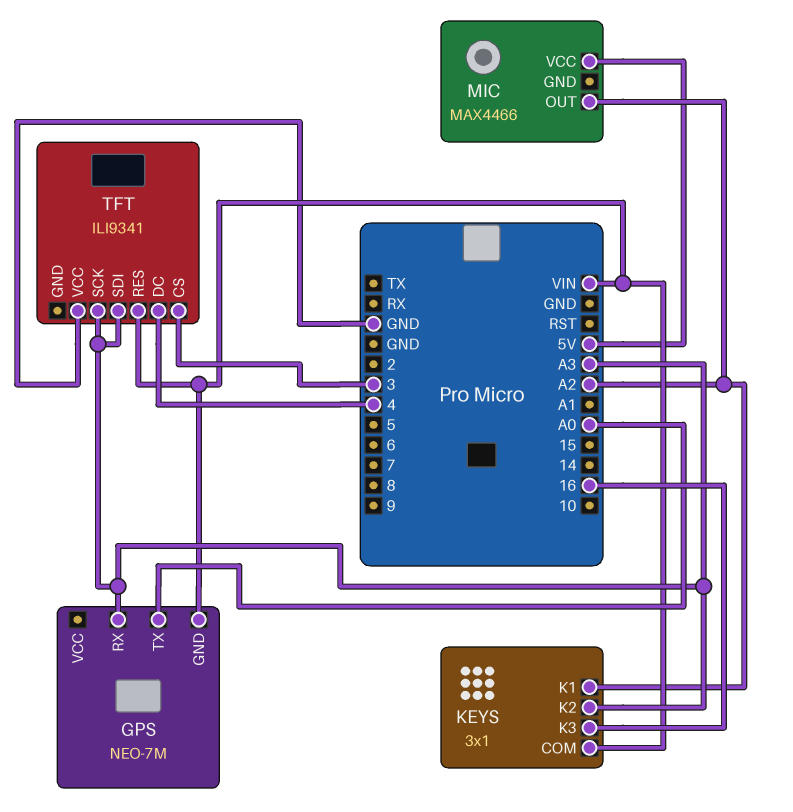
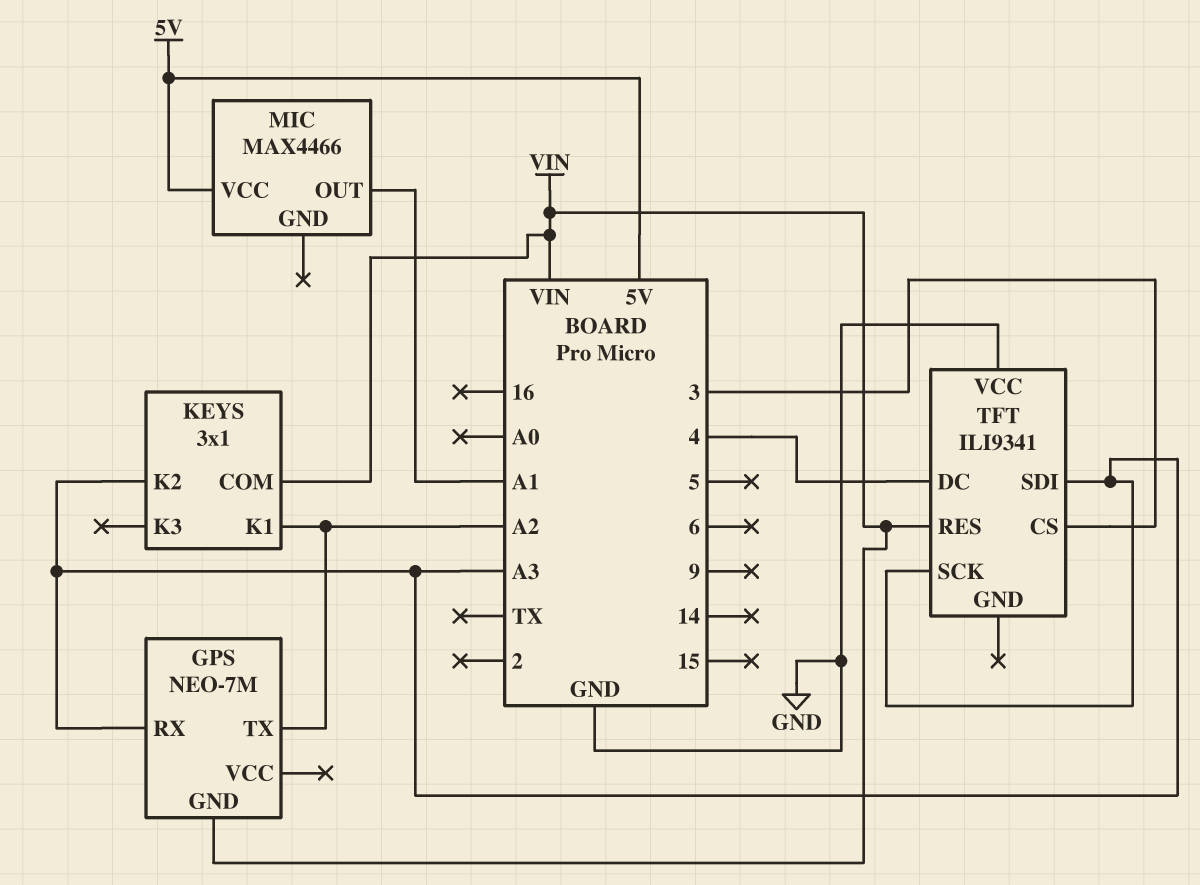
GPS pin TX: A0 -> A2
KEYS pin K3: 16 -> none
MIC pin OUT: A2 -> A1

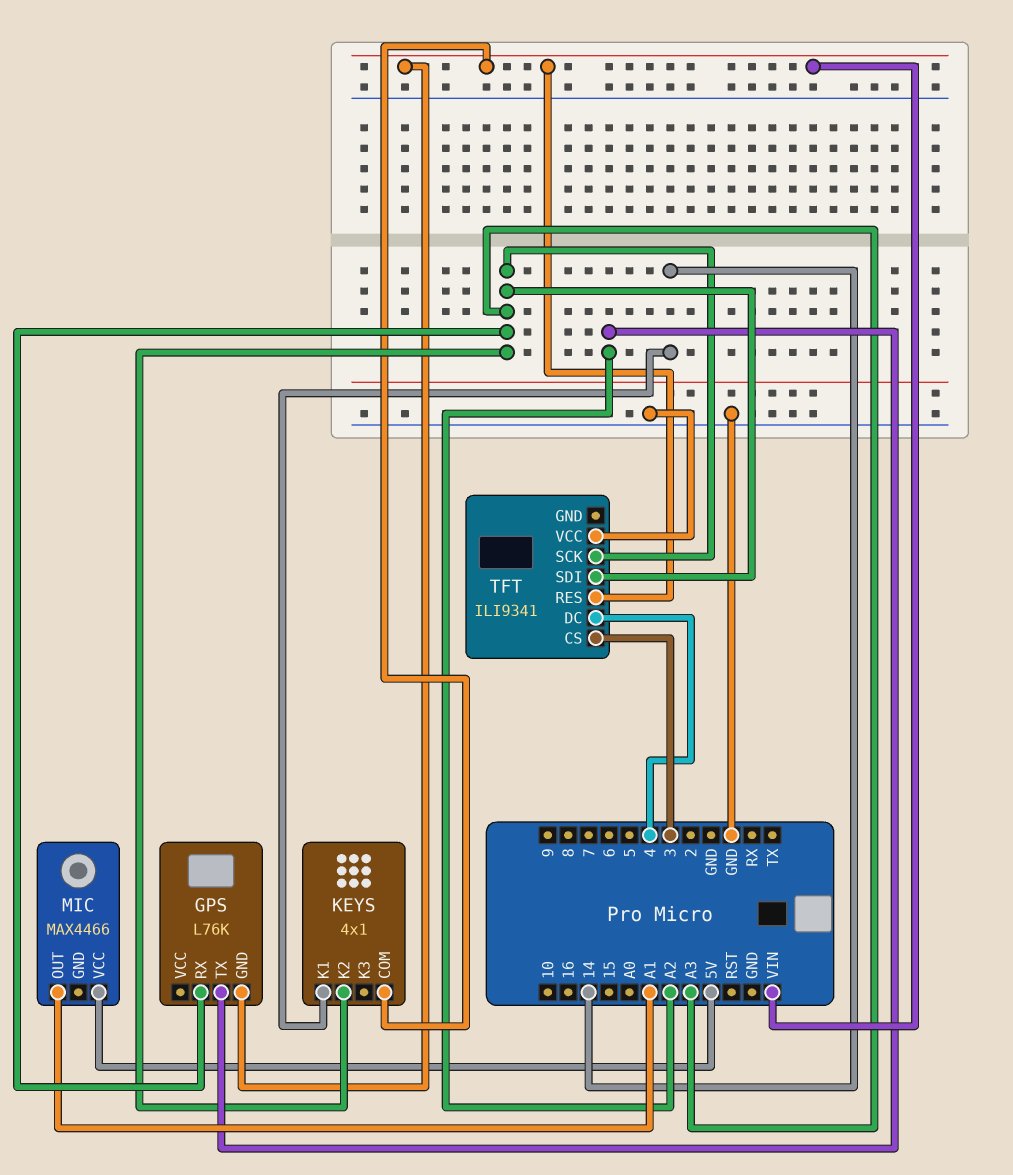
GPS: NEO-7M -> L76K
KEYS: 3x1 -> 4x1
KEYS pin K1: A2 -> 14

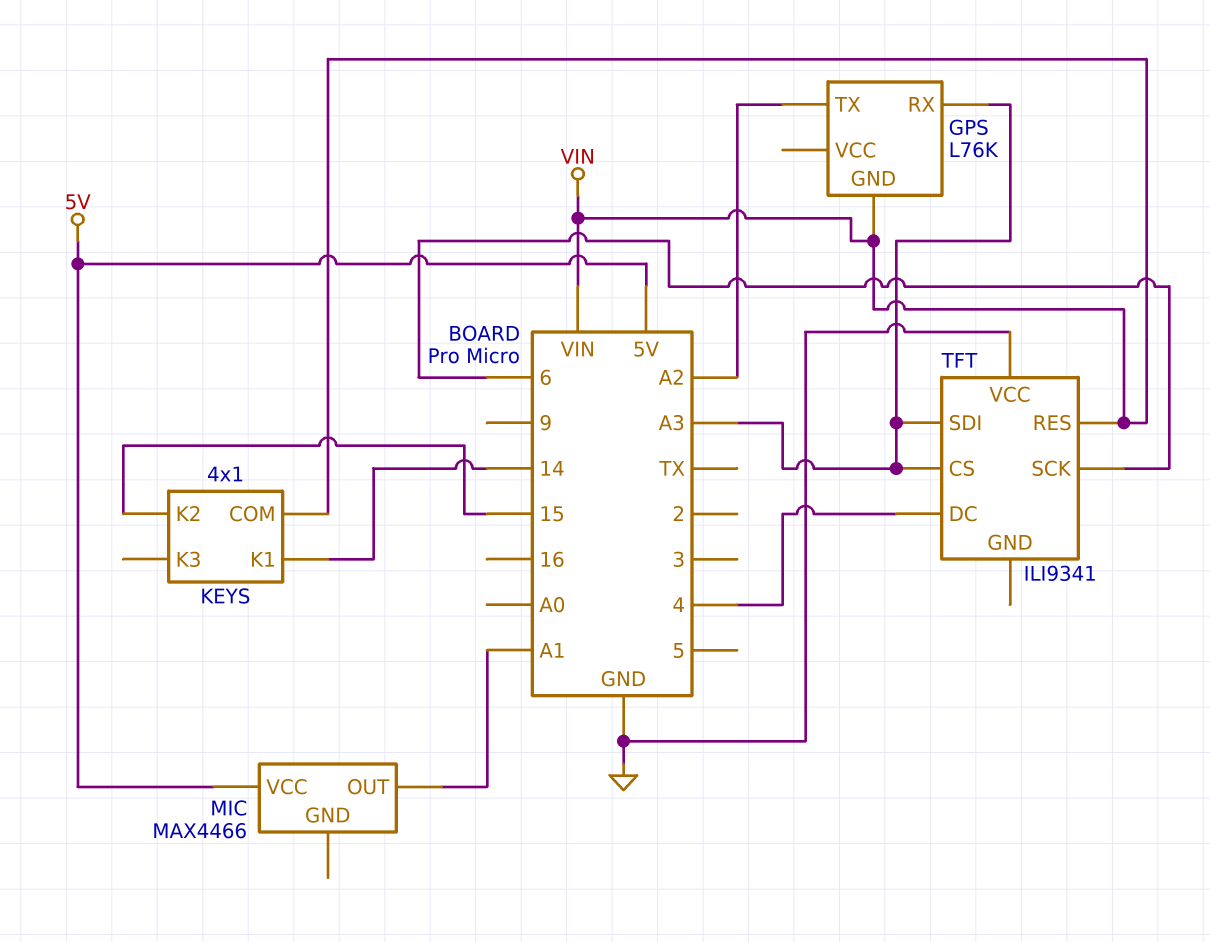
KEYS pin K2: A3 -> 15
TFT pin CS: 3 -> A3
TFT pin SCK: A3 -> 6

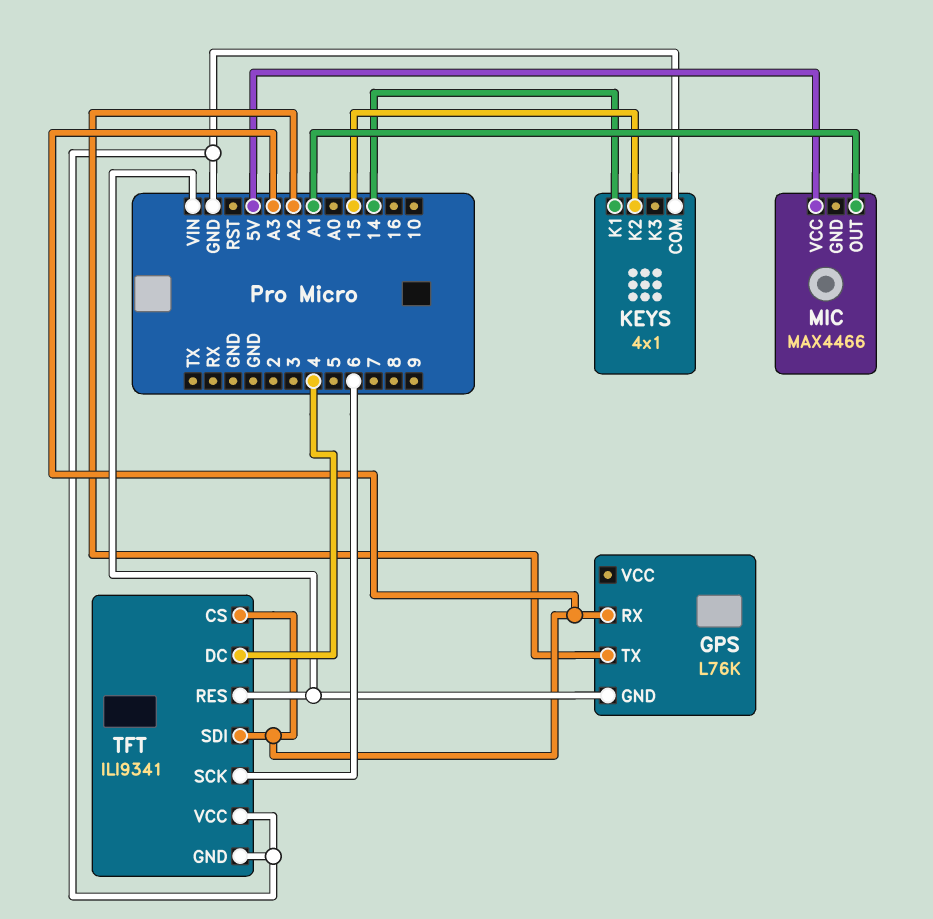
KEYS pin COM: VIN -> GND
TFT pin GND: none -> GND

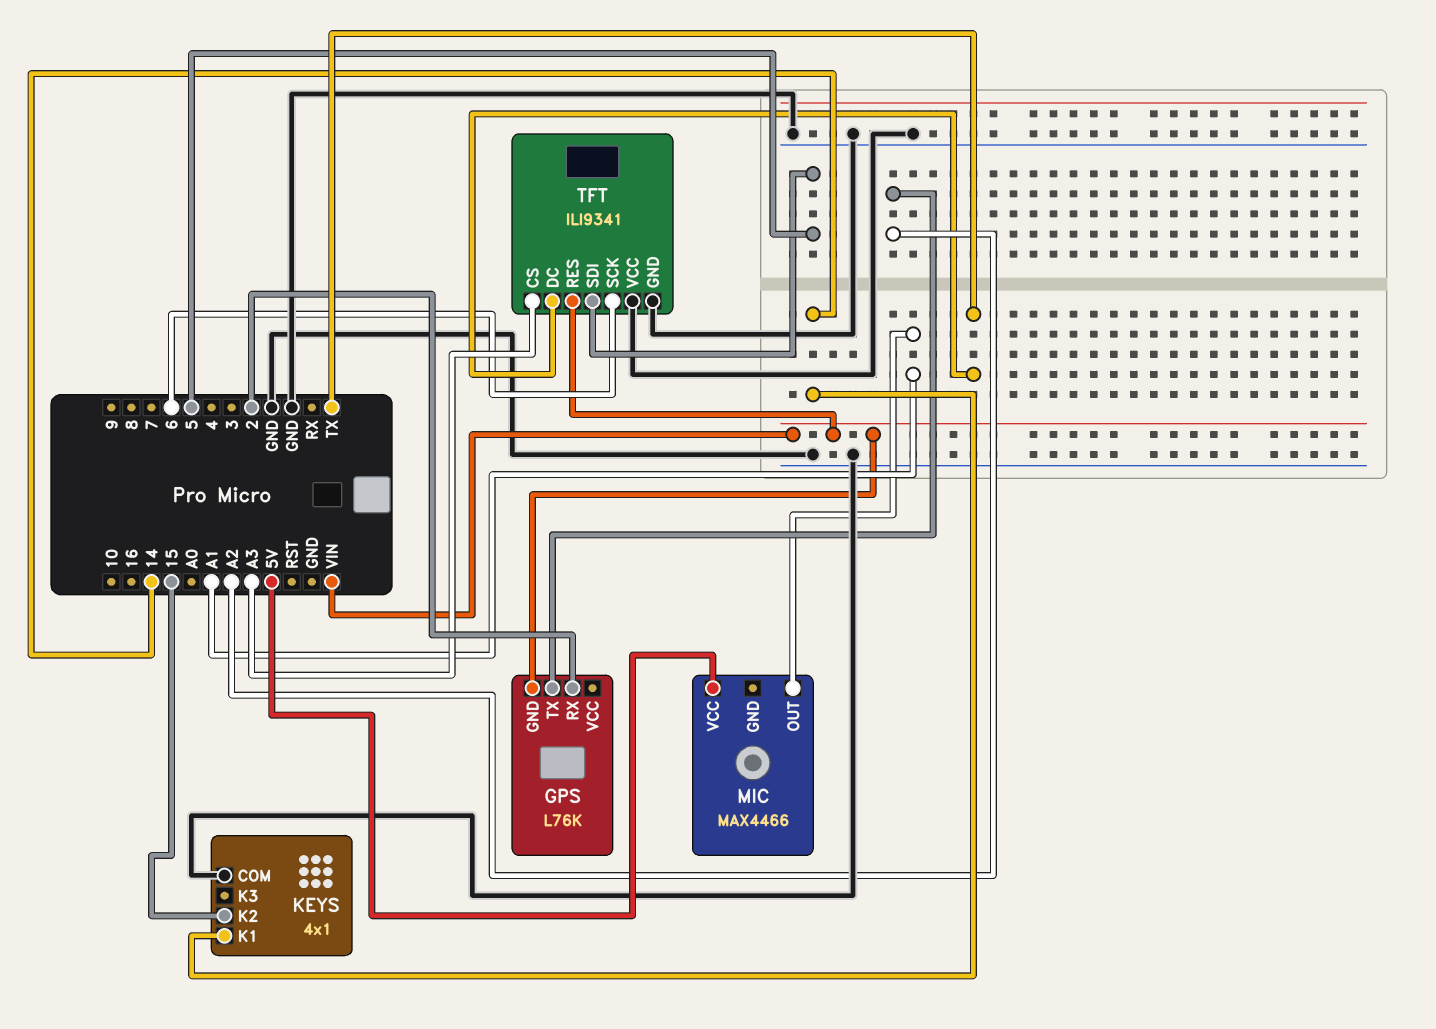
GPS pin RX: A3 -> 2
TFT pin DC: 4 -> TX
TFT pin SDI: A3 -> 5

